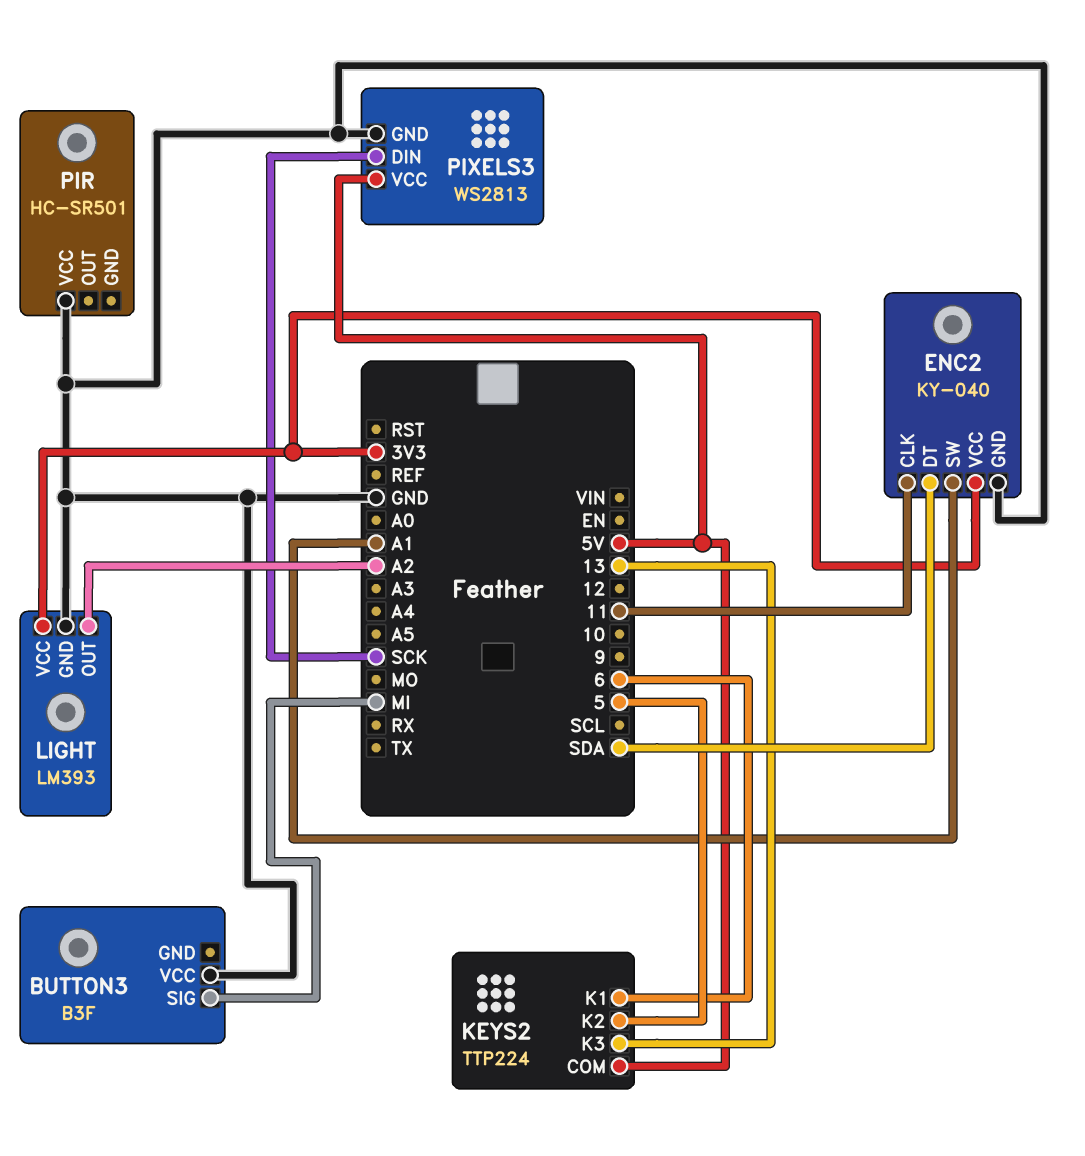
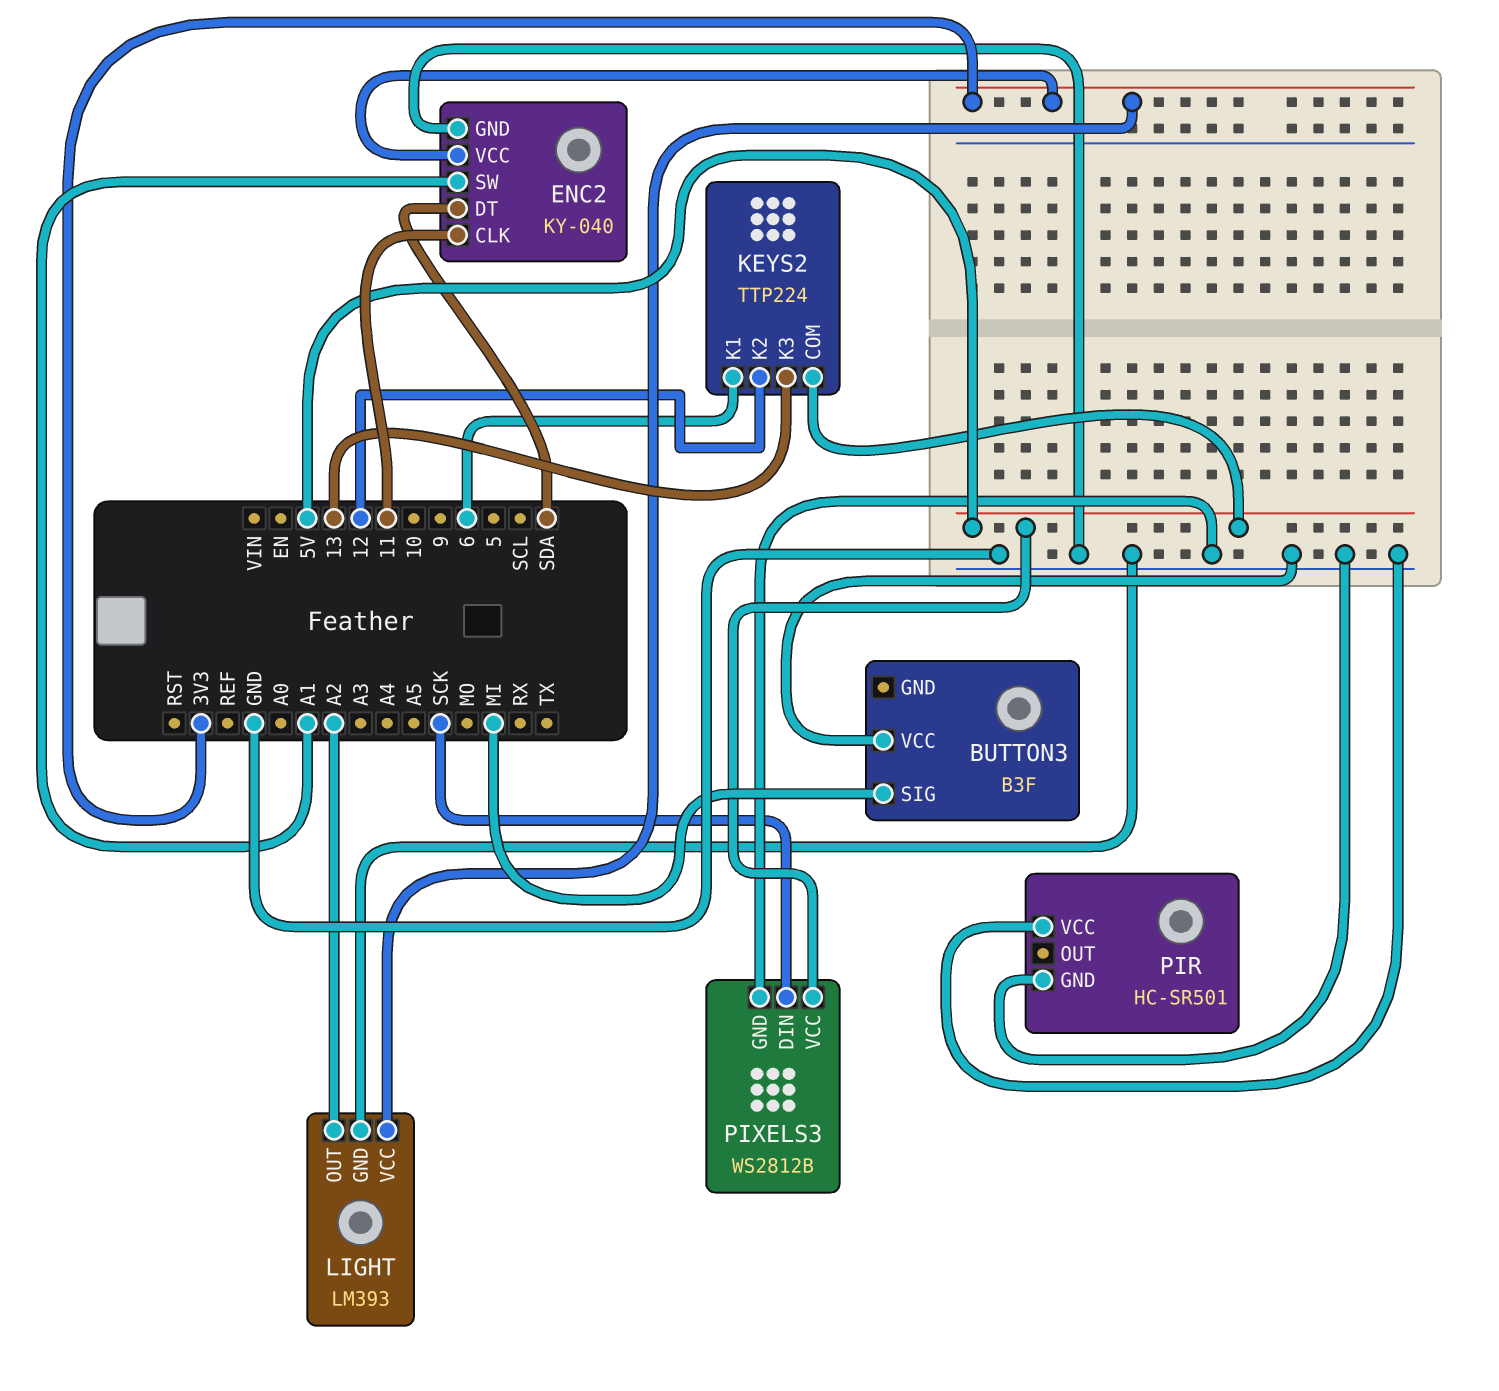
KEYS2 pin K2: 5 -> 12
PIR pin GND: none -> GND
PIXELS3: WS2813 -> WS2812B

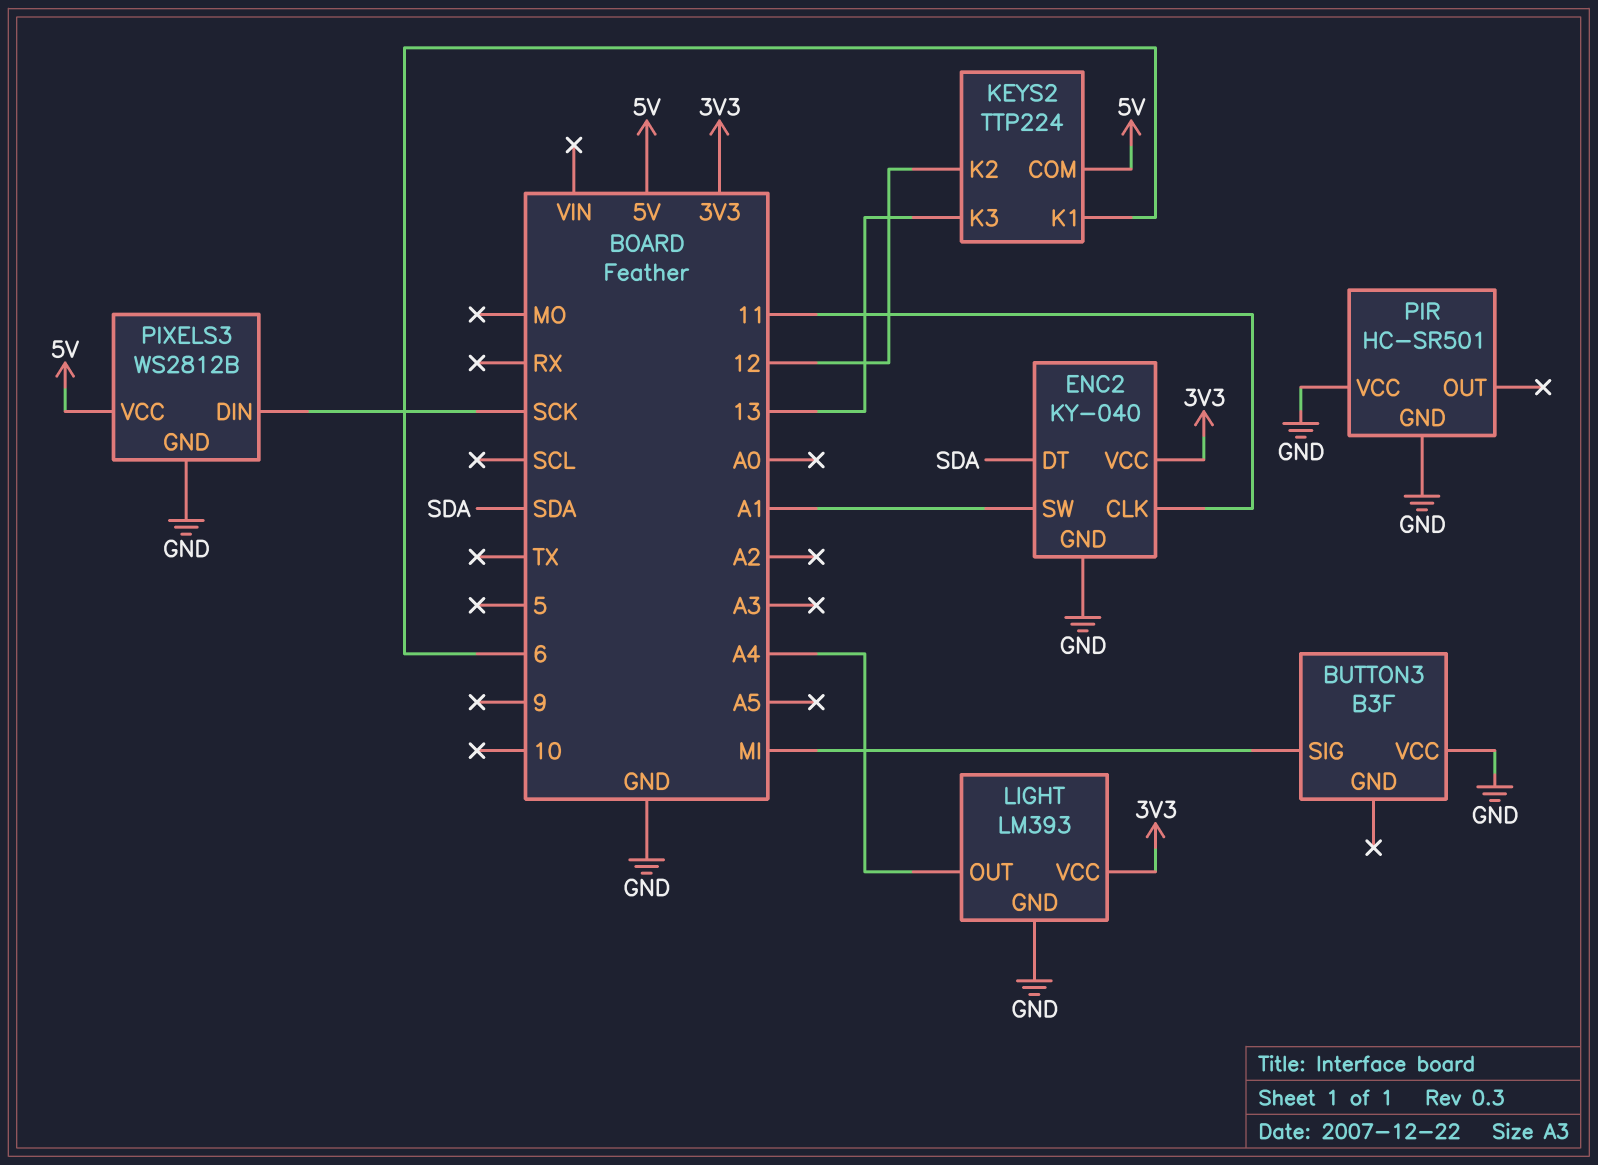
LIGHT pin OUT: A2 -> A4

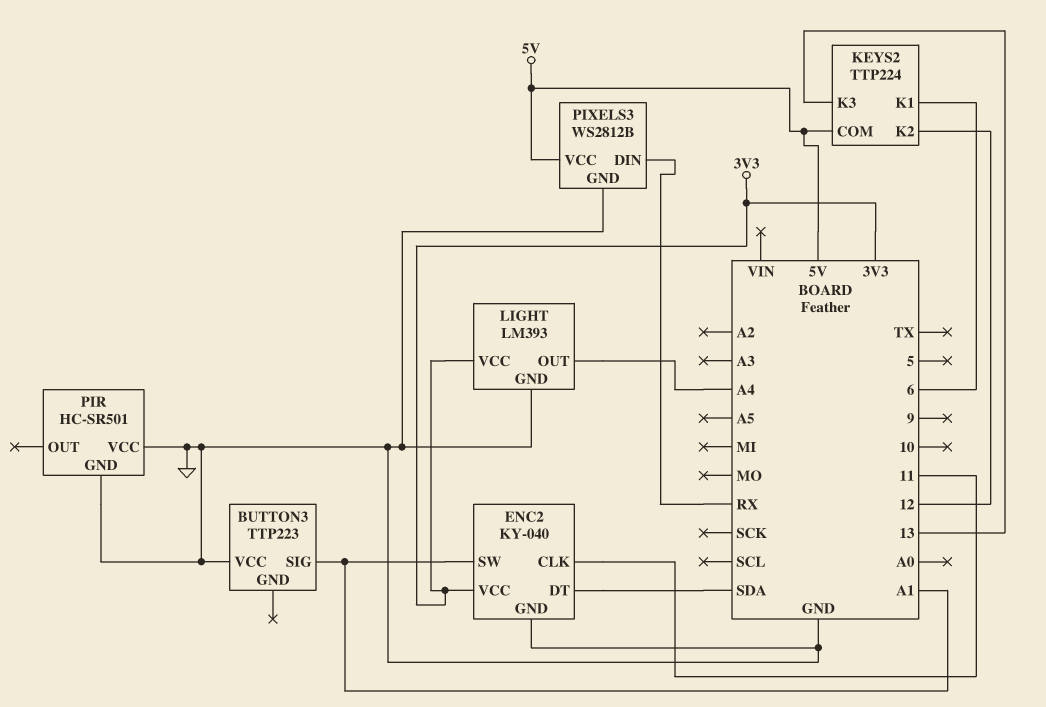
BUTTON3: B3F -> TTP223
BUTTON3 pin SIG: MI -> A1
PIXELS3 pin DIN: SCK -> RX

